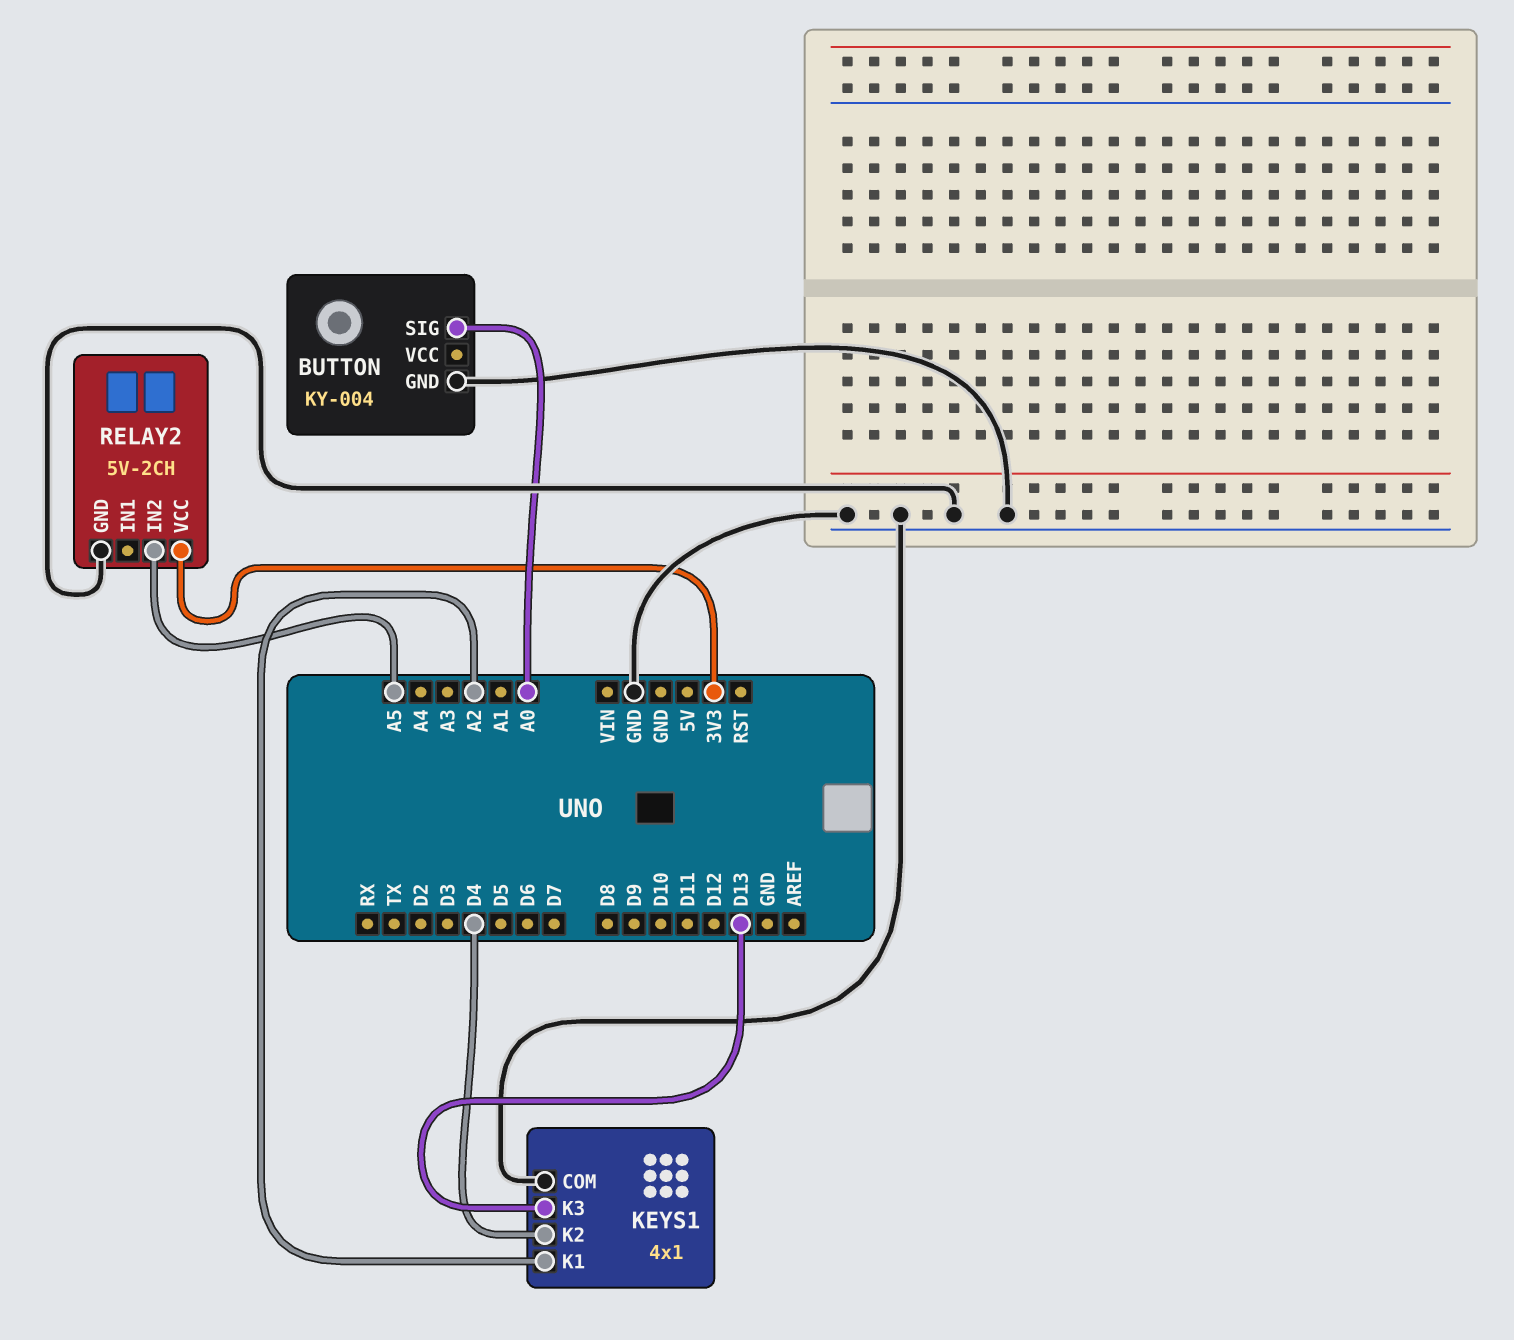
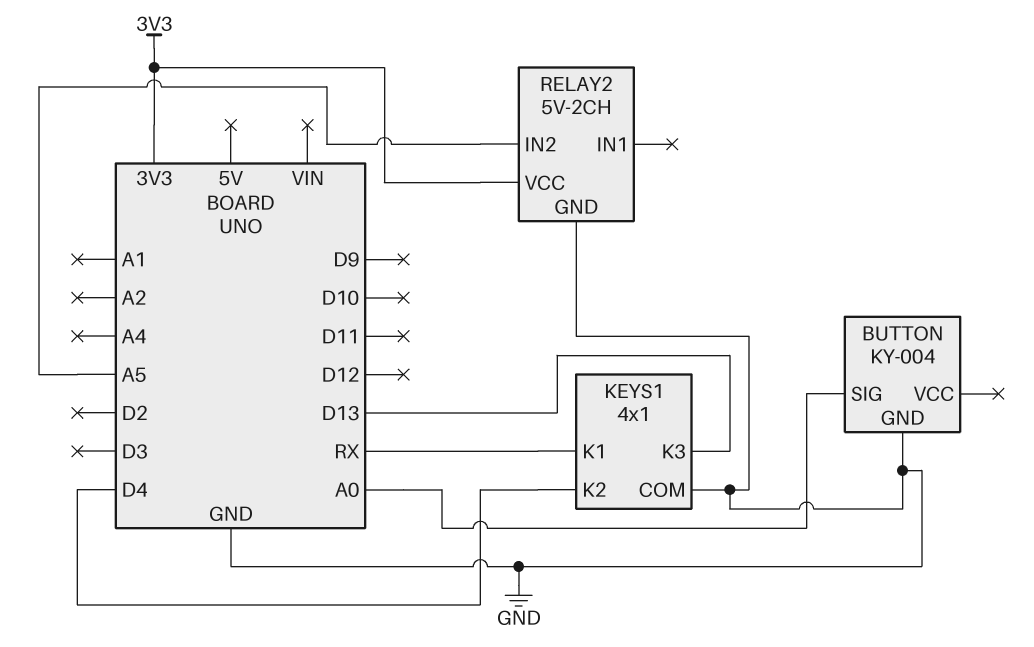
KEYS1 pin K1: A2 -> RX

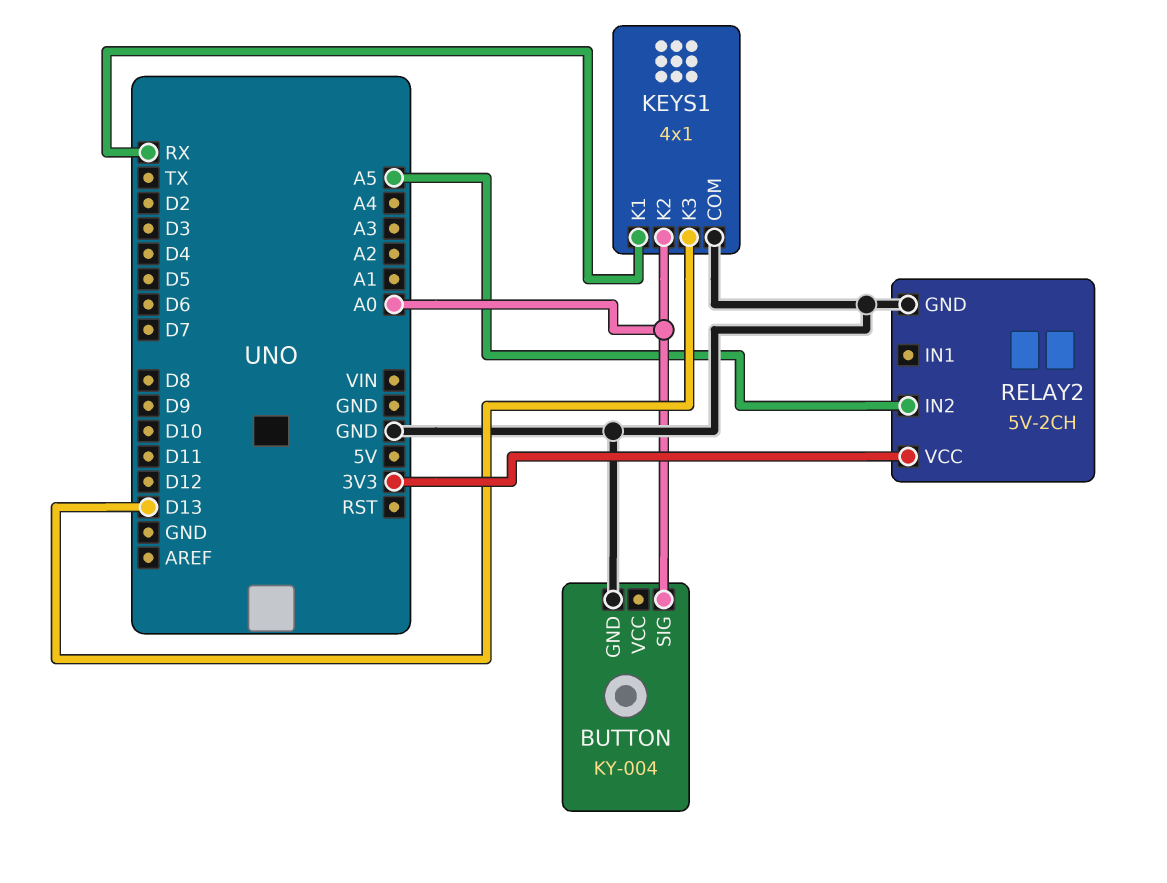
KEYS1 pin K2: D4 -> A0

